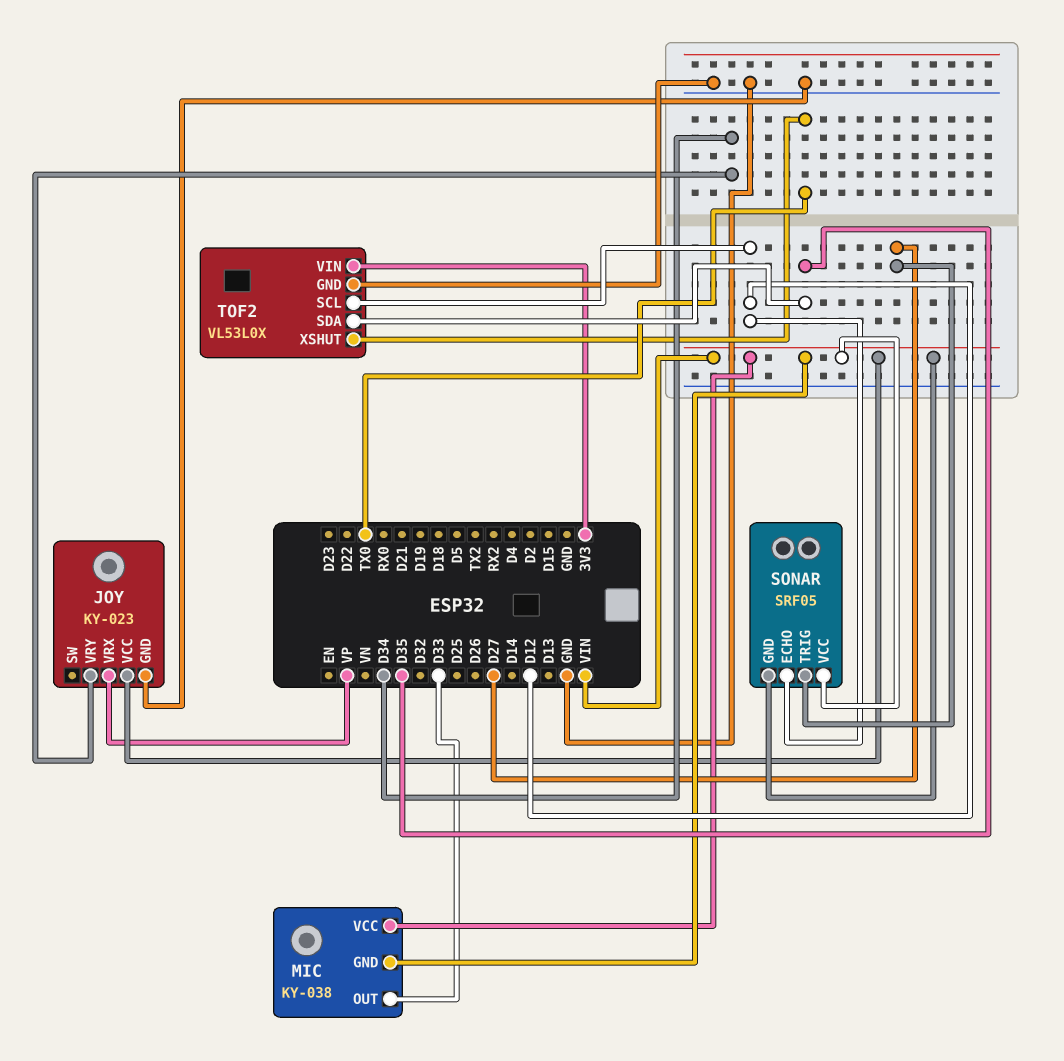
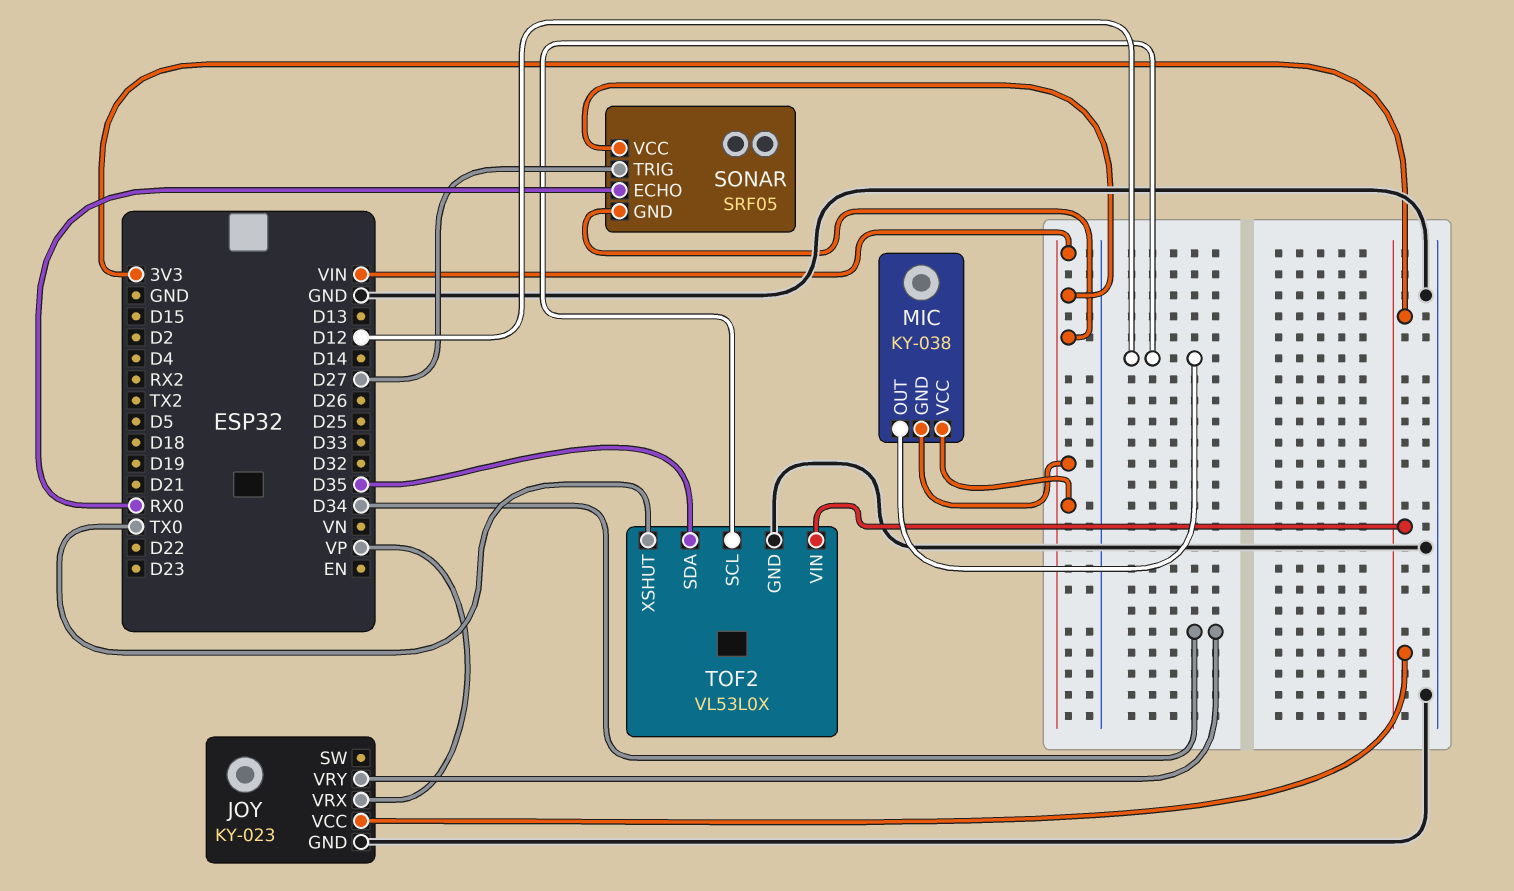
JOY pin VCC: VIN -> 3V3
MIC pin OUT: D33 -> D12
SONAR pin ECHO: D12 -> RX0

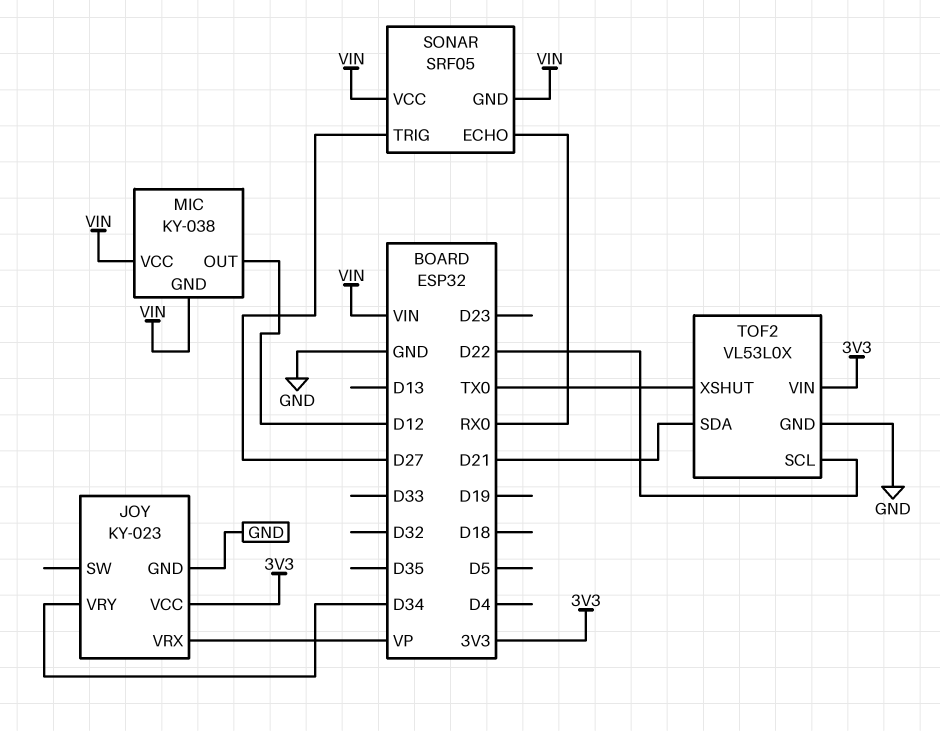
TOF2 pin SCL: D12 -> D22
TOF2 pin SDA: D35 -> D21

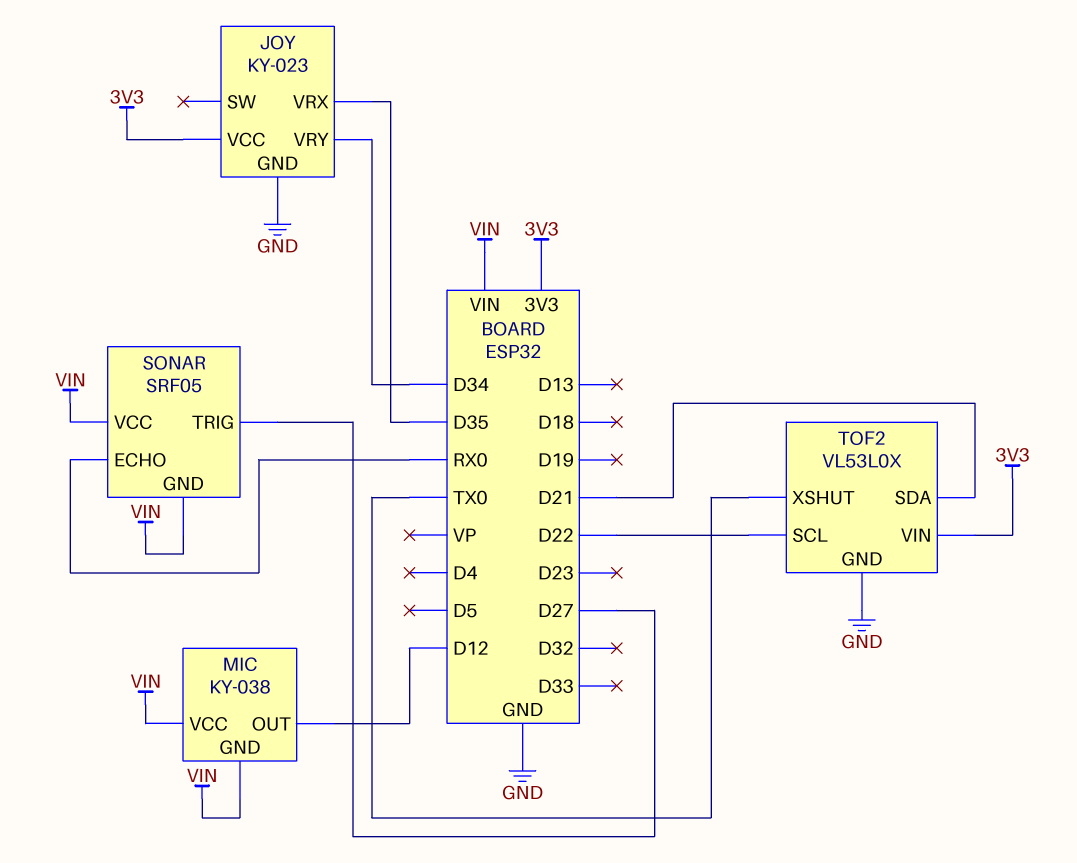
JOY pin VRX: VP -> D35

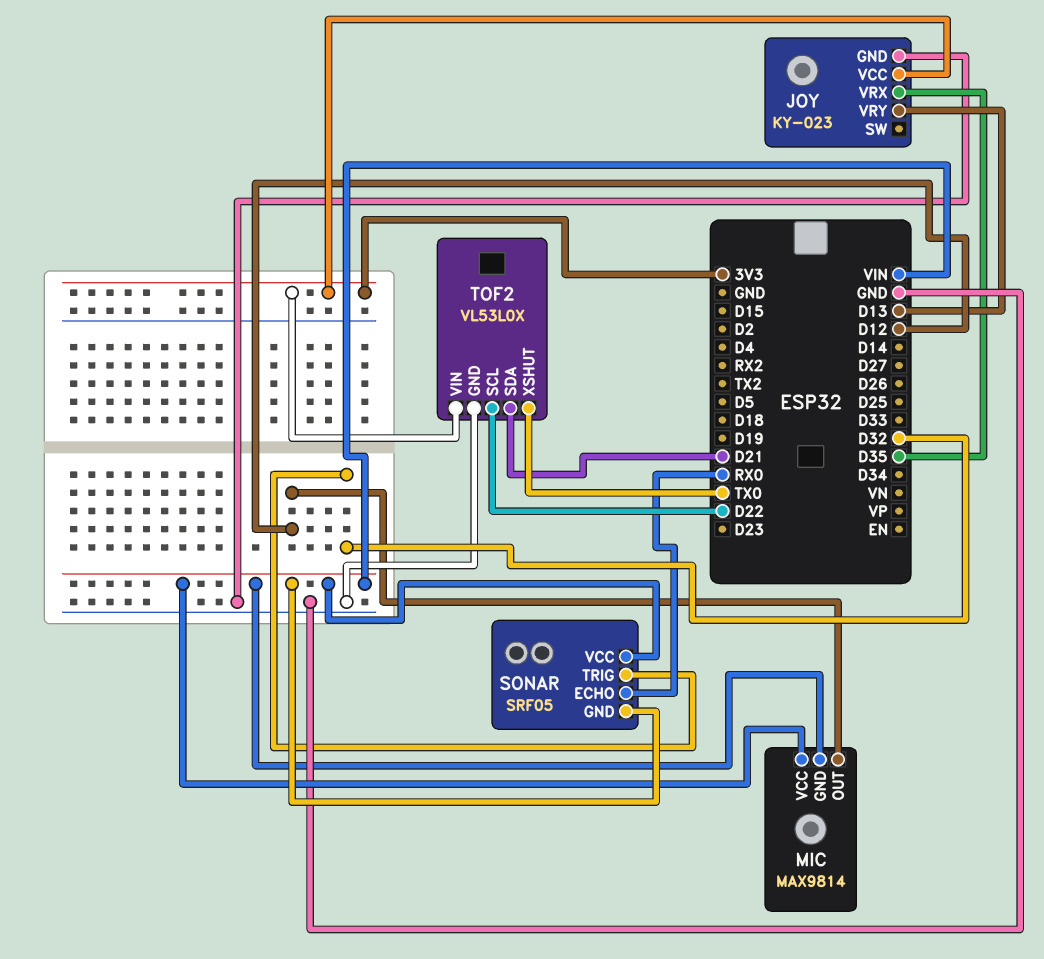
JOY pin VRY: D34 -> D13
MIC: KY-038 -> MAX9814
SONAR pin TRIG: D27 -> D32

